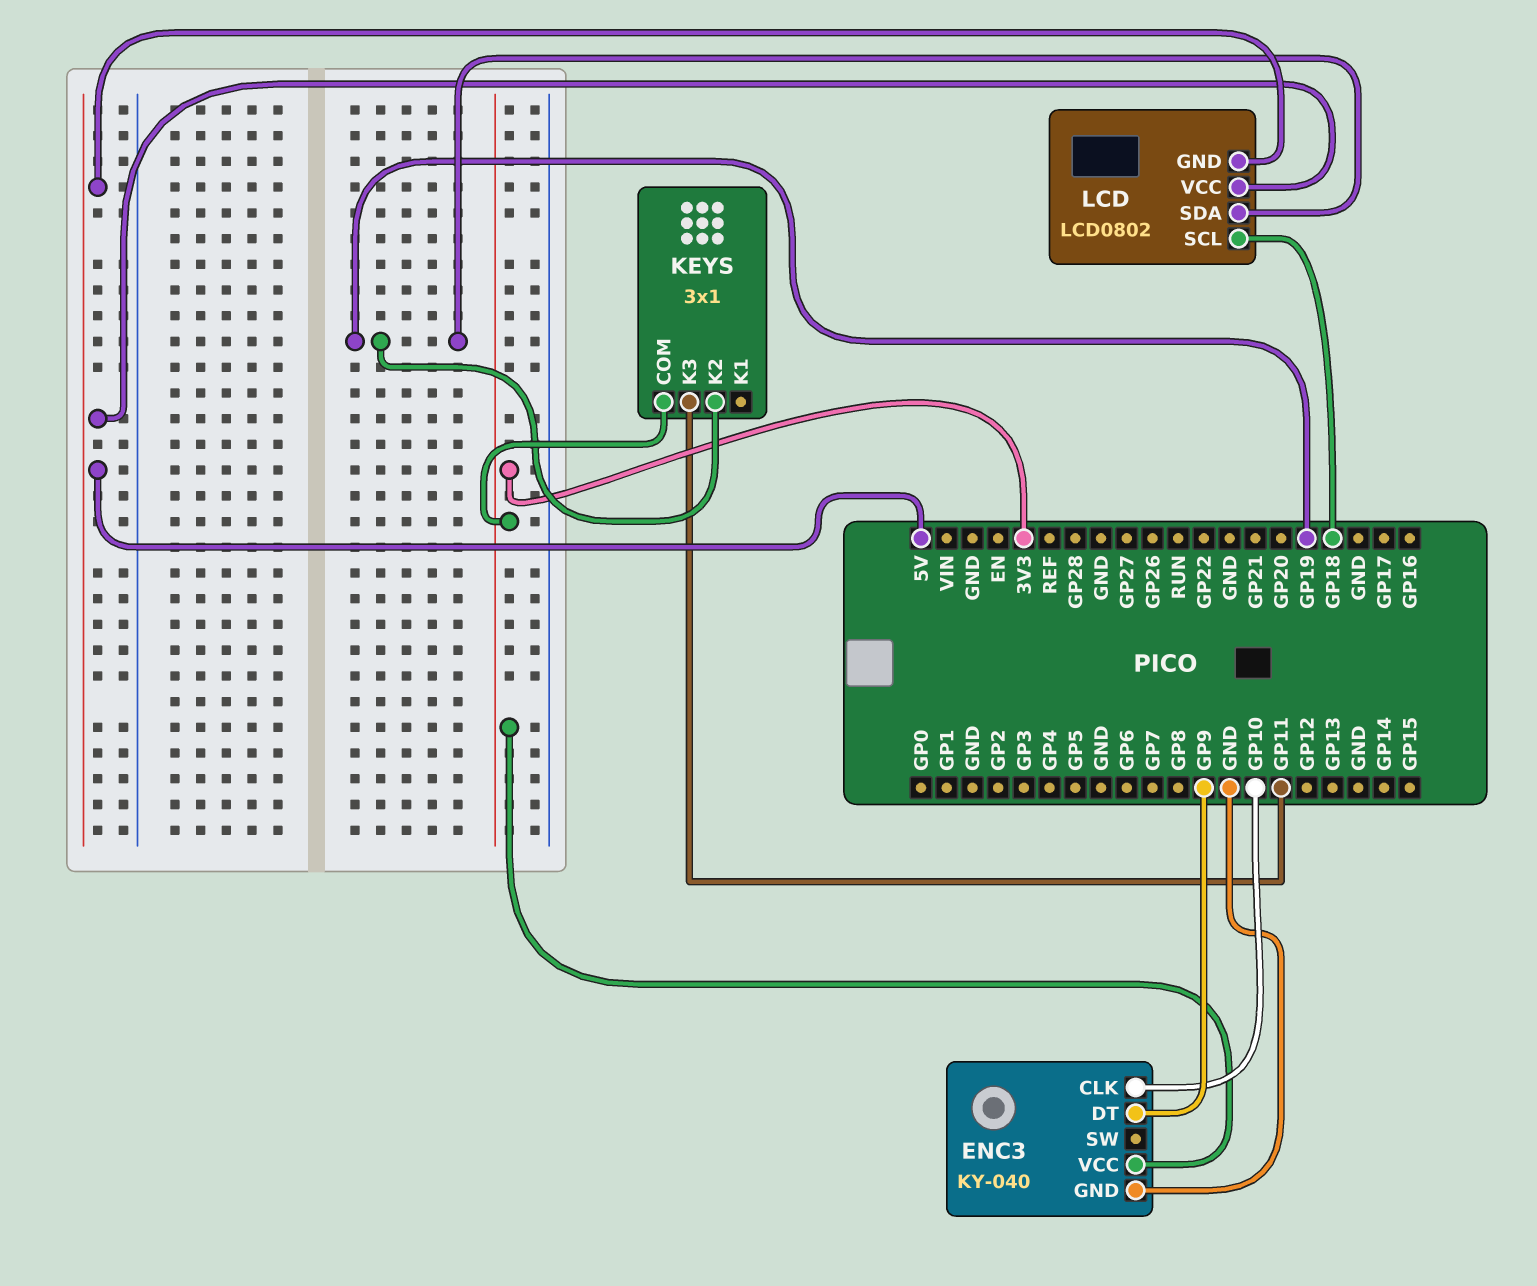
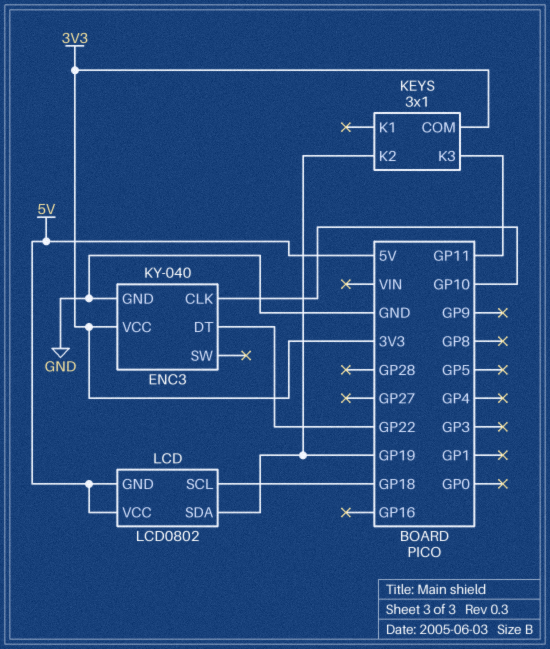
ENC3 pin DT: GP9 -> GP22

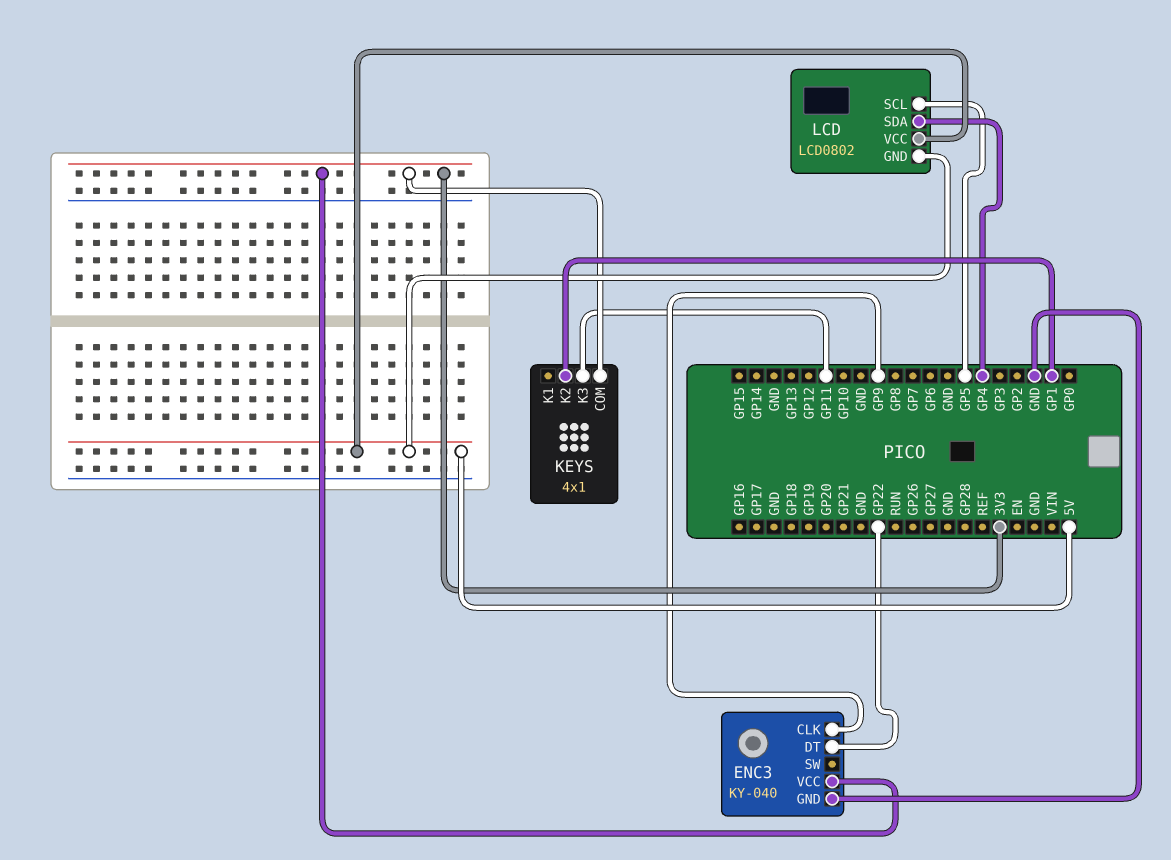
ENC3 pin CLK: GP10 -> GP9
KEYS: 3x1 -> 4x1
KEYS pin K2: GP19 -> GP1
LCD pin SCL: GP18 -> GP5
LCD pin SDA: GP19 -> GP4

